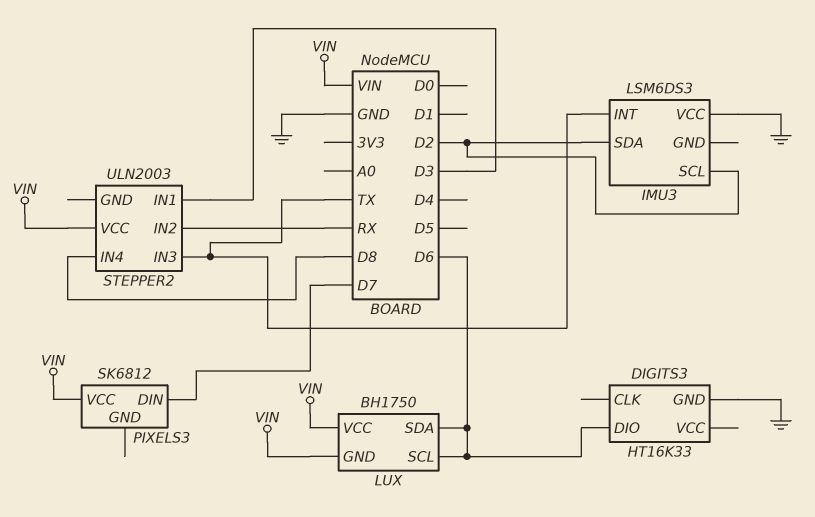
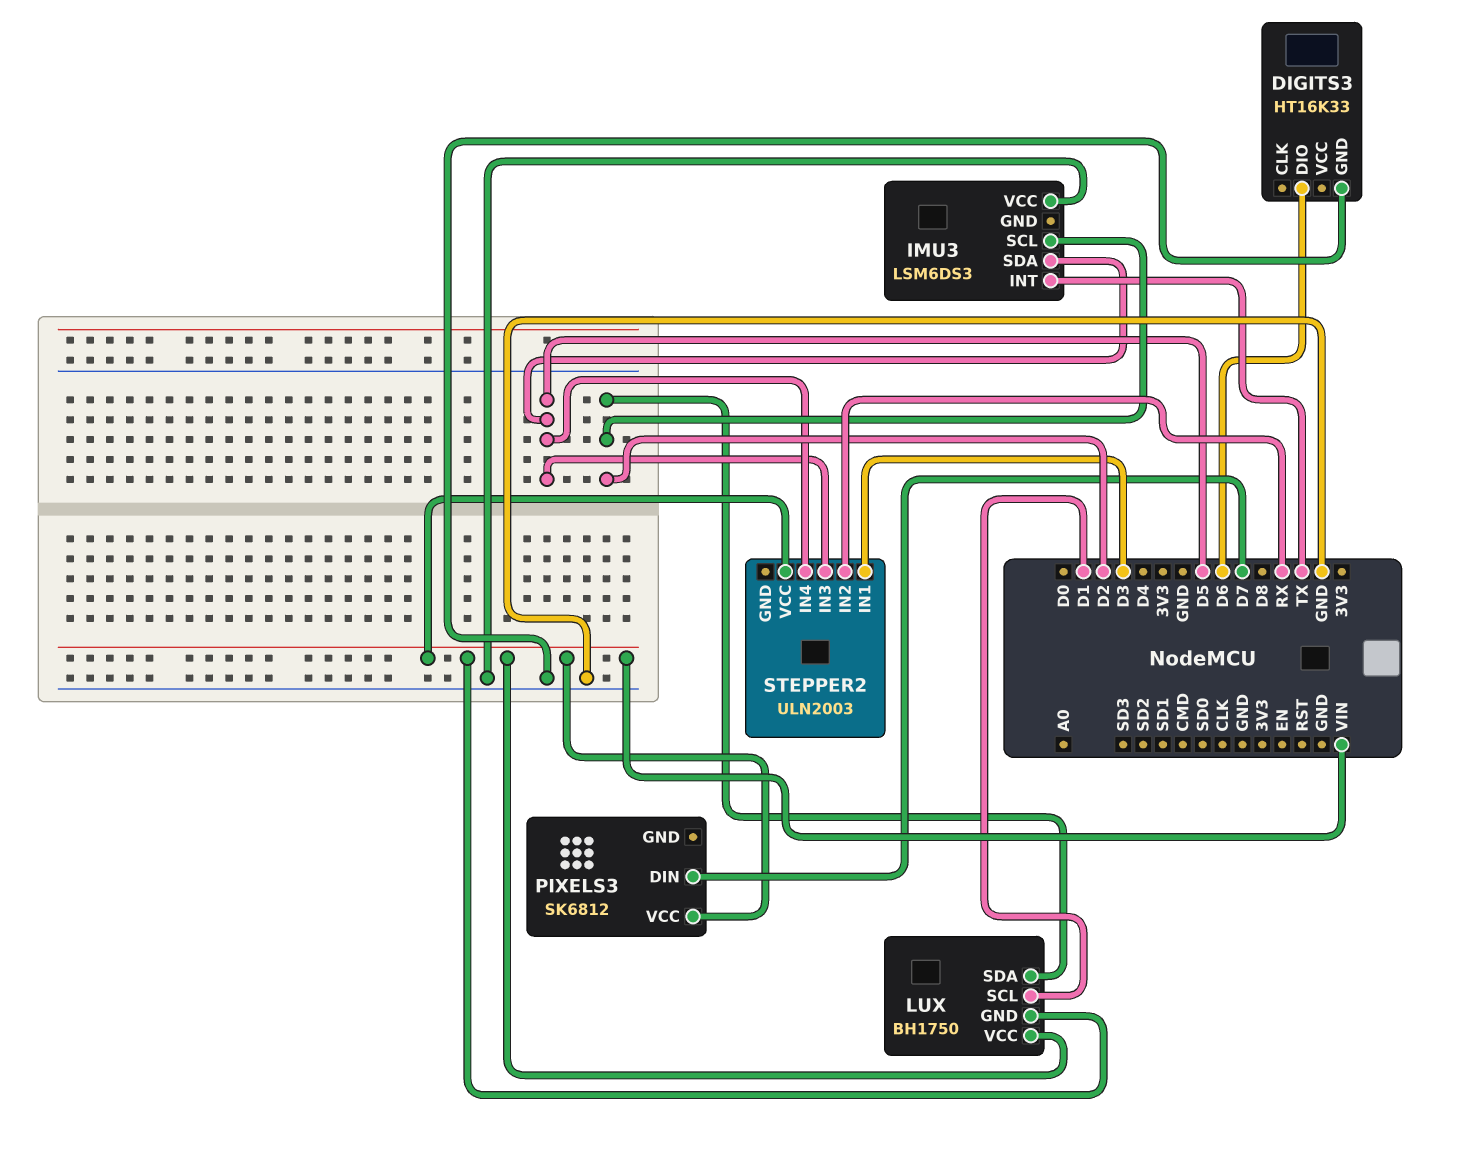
IMU3 pin SDA: D2 -> D5
LUX pin SCL: D6 -> D1
LUX pin SDA: D6 -> D2
STEPPER2 pin IN3: TX -> D5
STEPPER2 pin IN4: D8 -> D5

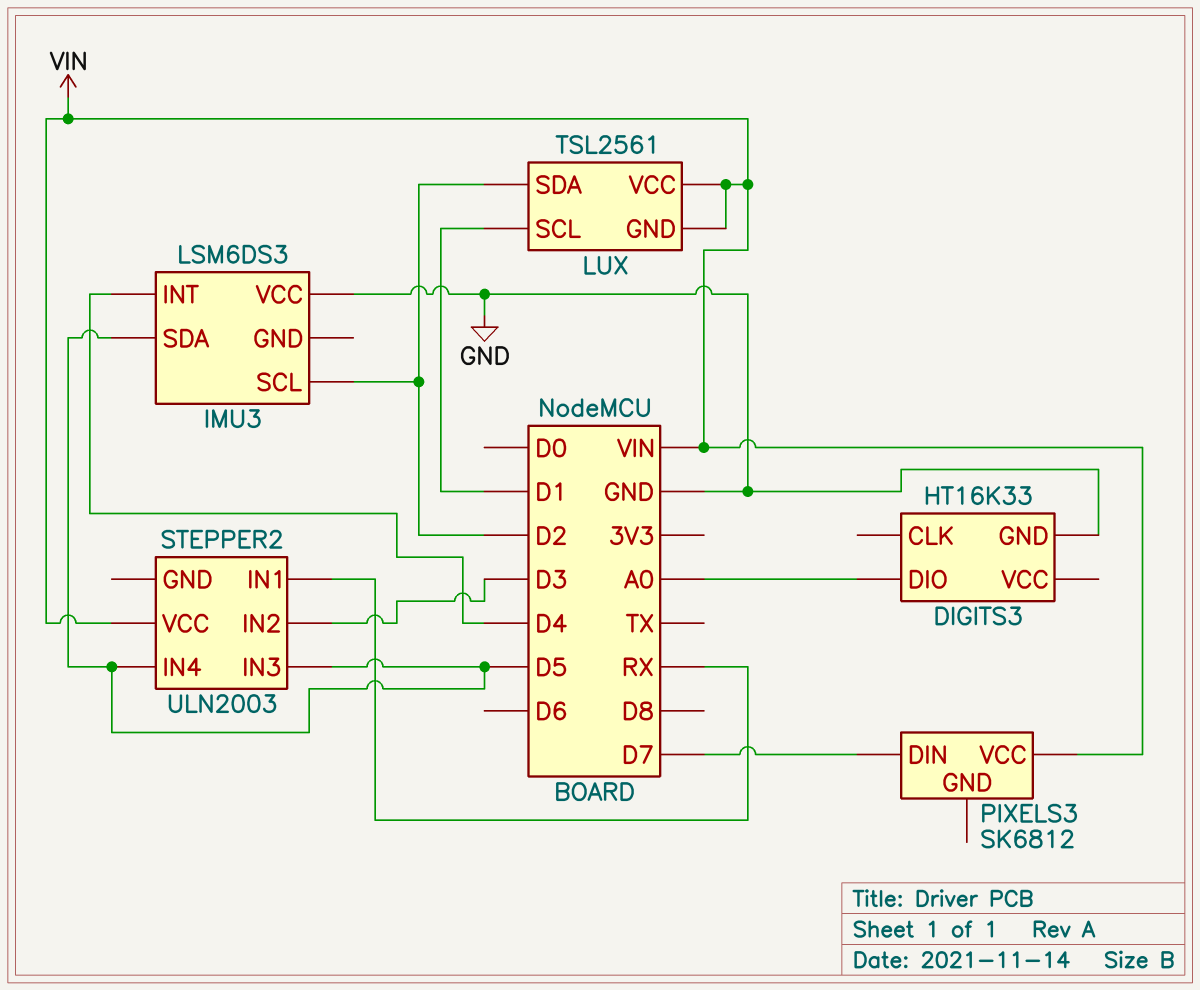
DIGITS3 pin DIO: D6 -> A0
IMU3 pin INT: TX -> D4
LUX: BH1750 -> TSL2561
STEPPER2 pin IN1: D3 -> RX
STEPPER2 pin IN2: RX -> D3

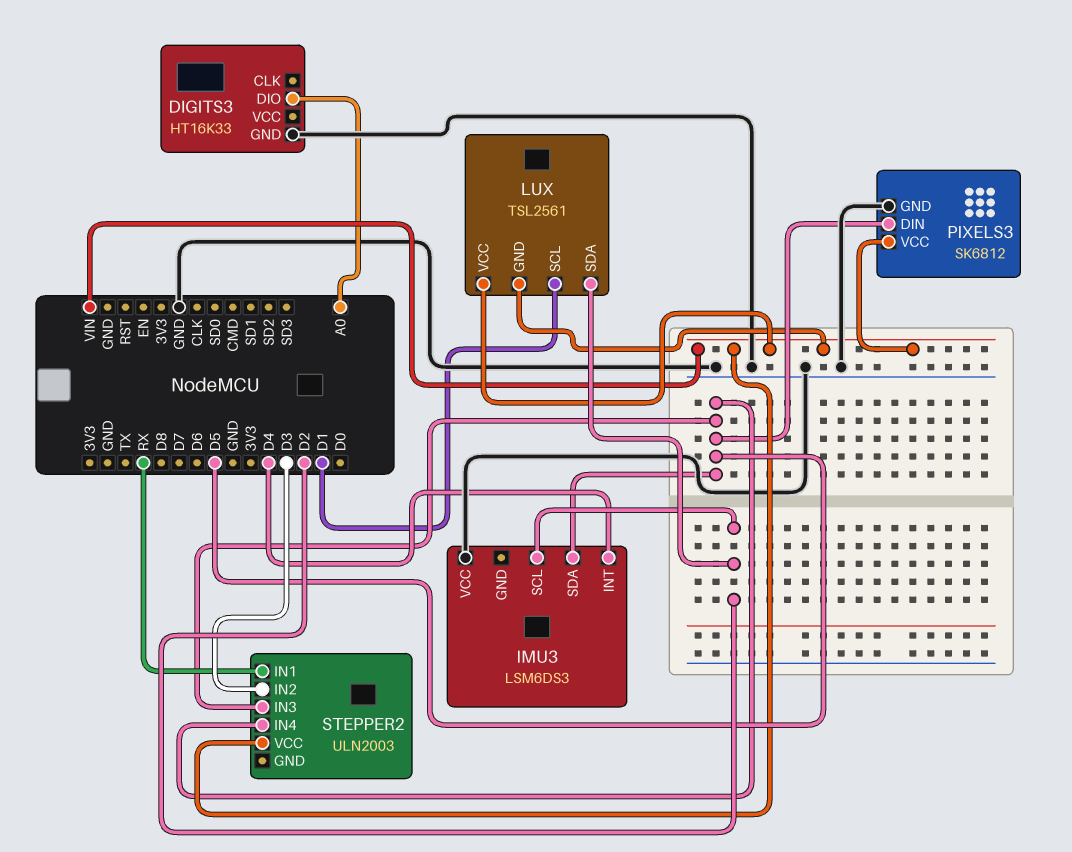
PIXELS3 pin DIN: D7 -> D5
PIXELS3 pin GND: none -> GND

